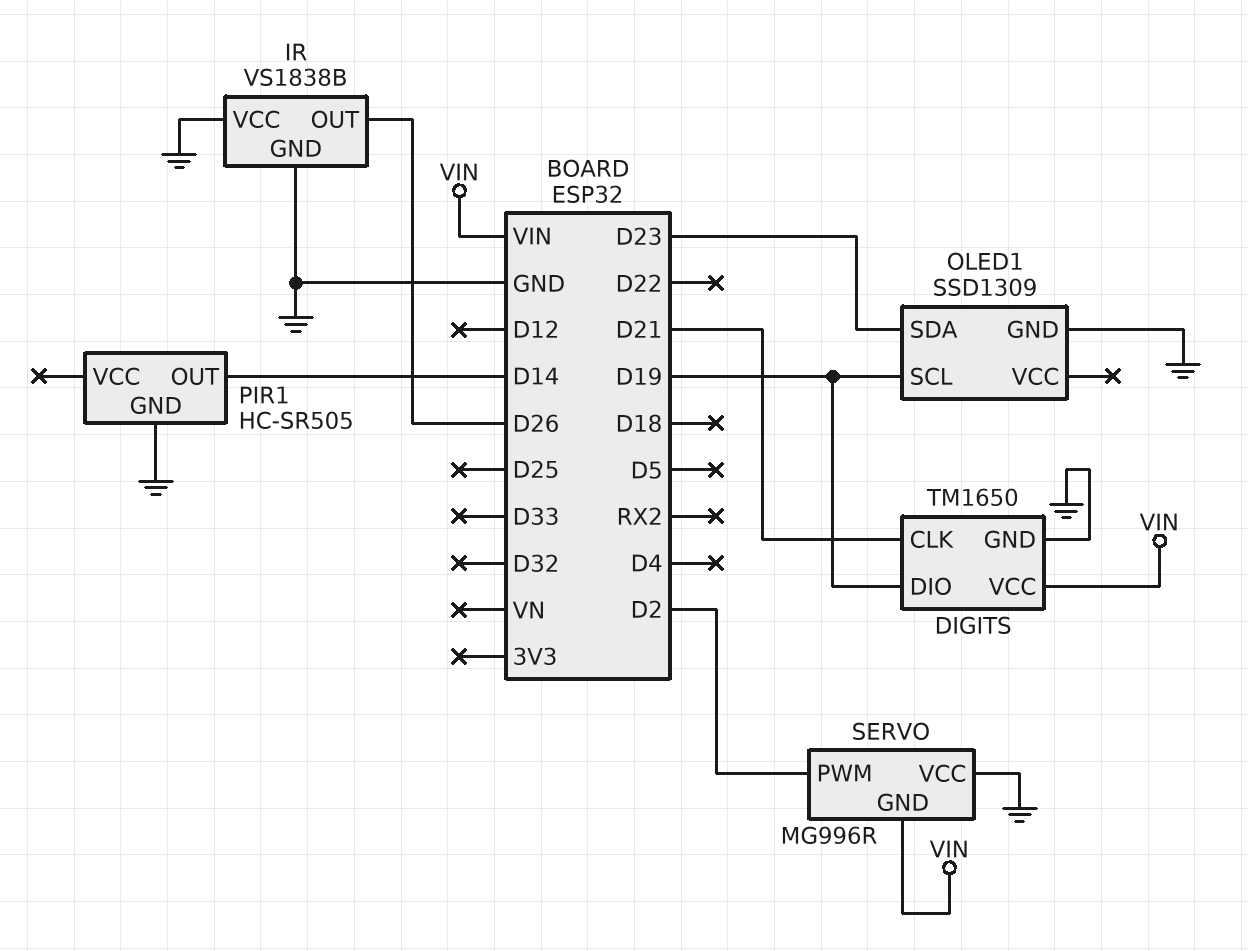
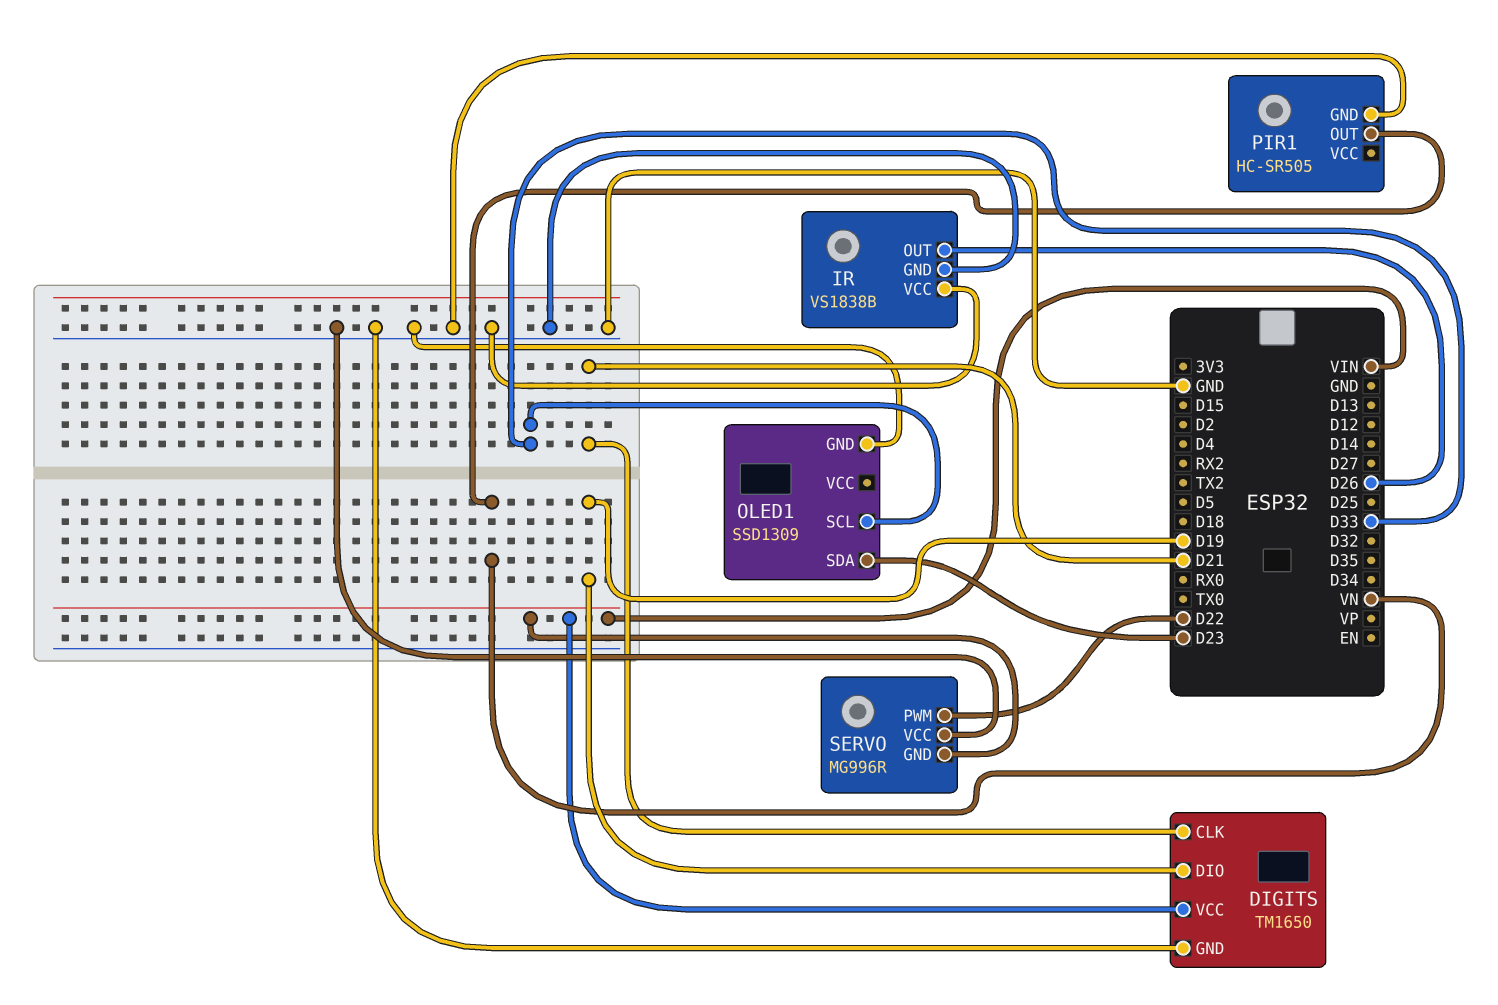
OLED1 pin SCL: D19 -> D33
PIR1 pin OUT: D14 -> VN
SERVO pin PWM: D2 -> D22

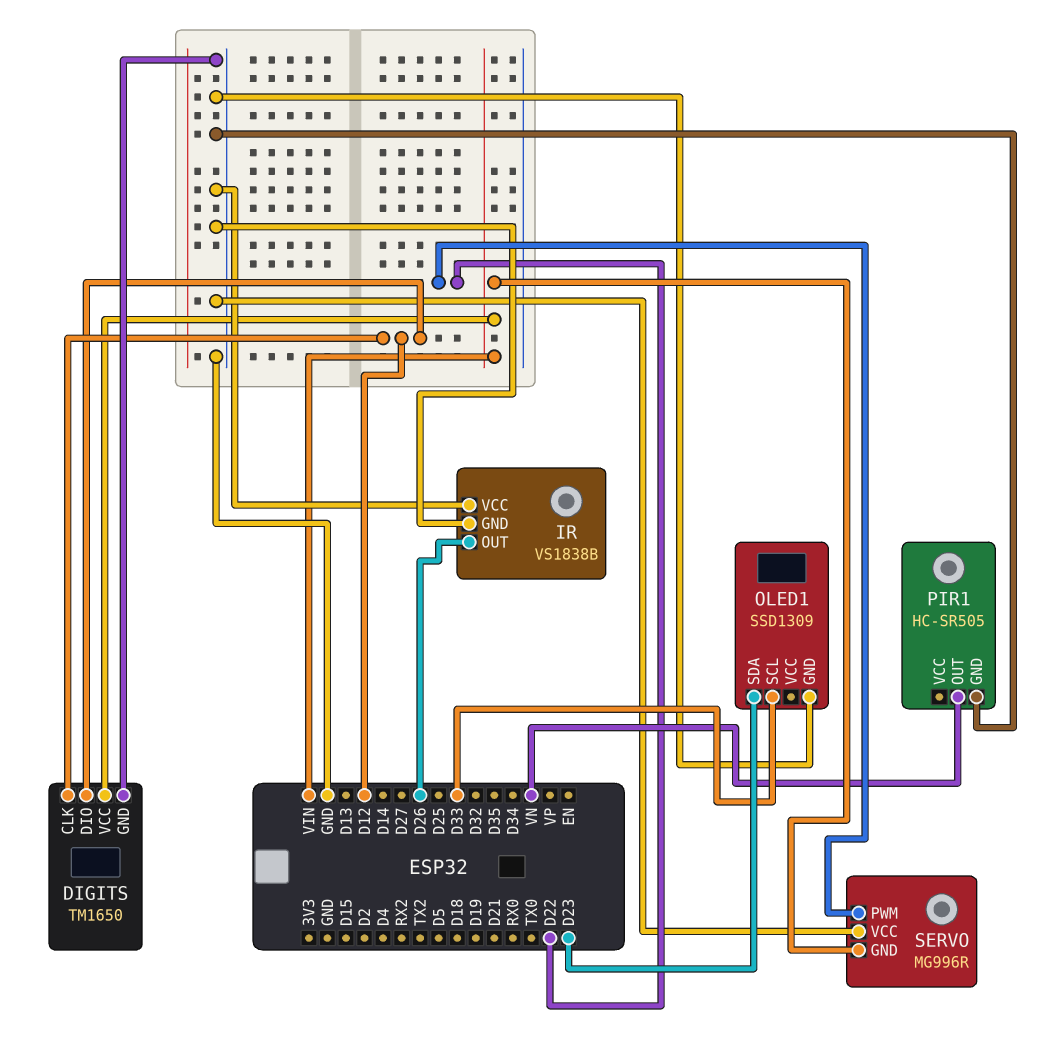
DIGITS pin CLK: D21 -> D12
DIGITS pin DIO: D19 -> D12

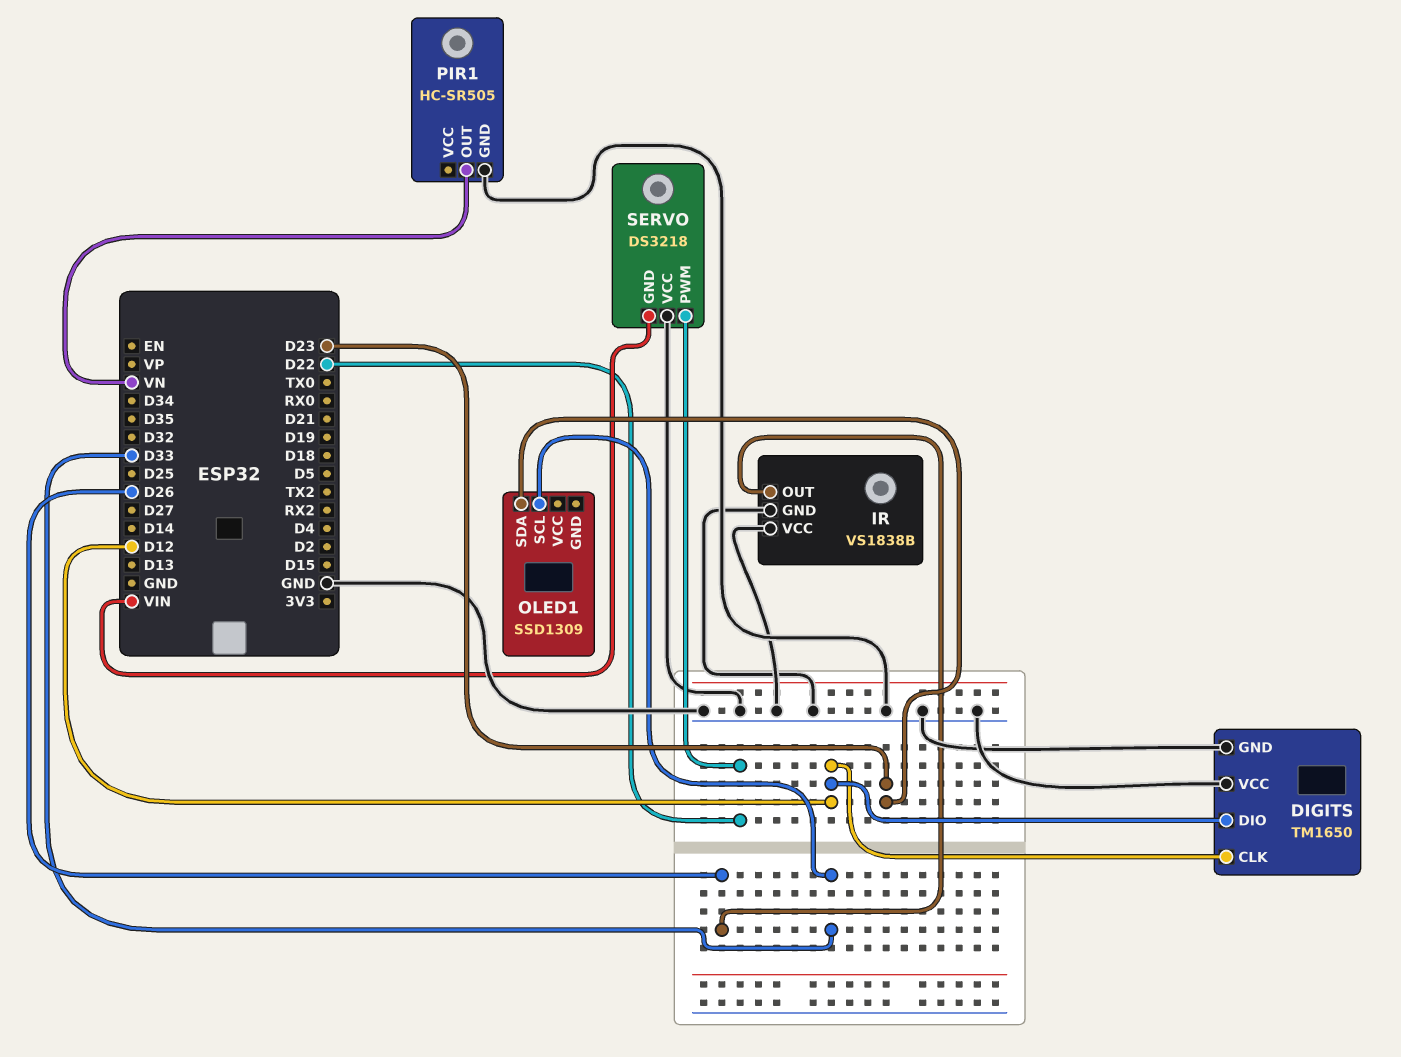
DIGITS pin VCC: VIN -> GND
OLED1 pin GND: GND -> none
SERVO: MG996R -> DS3218

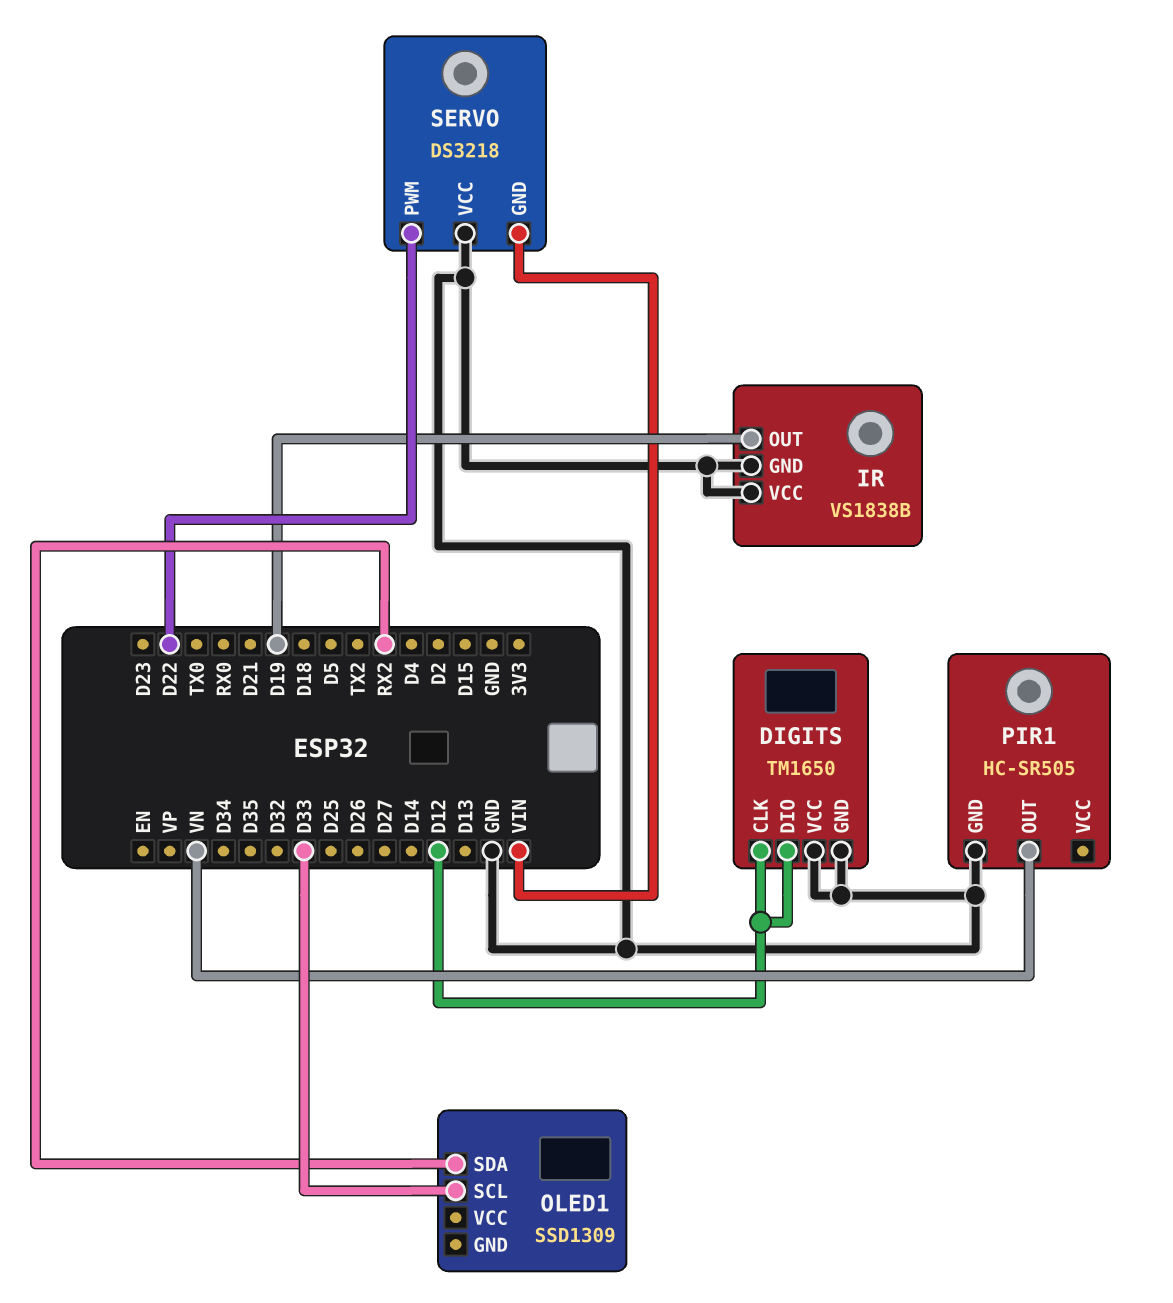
IR pin OUT: D26 -> D19
OLED1 pin SDA: D23 -> RX2

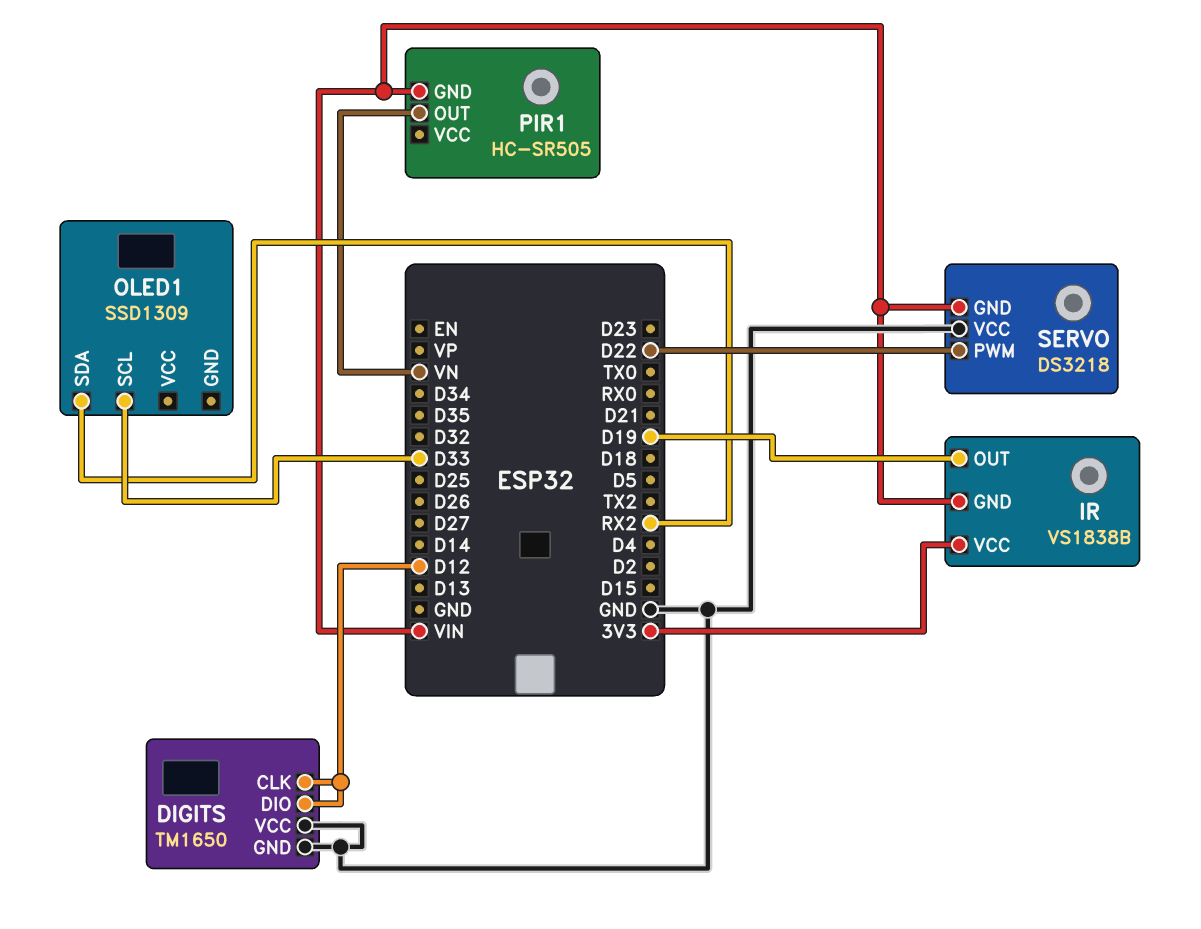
IR pin GND: GND -> VIN
IR pin VCC: GND -> 3V3
PIR1 pin GND: GND -> VIN

